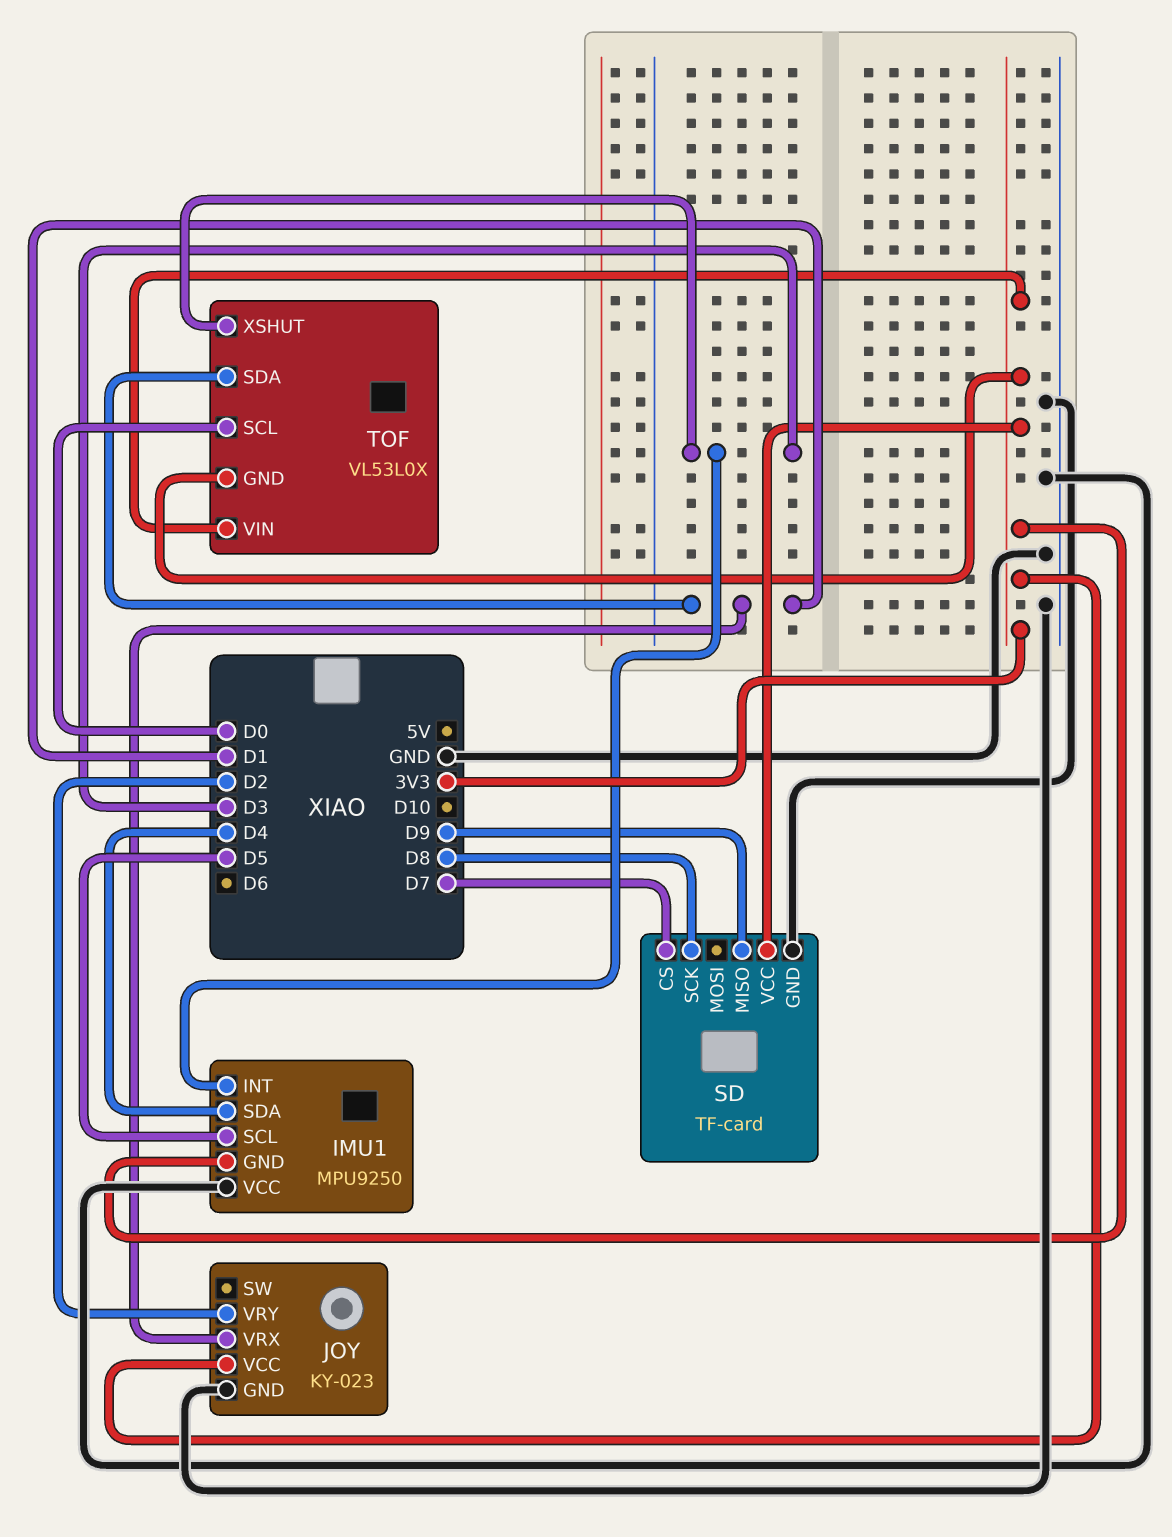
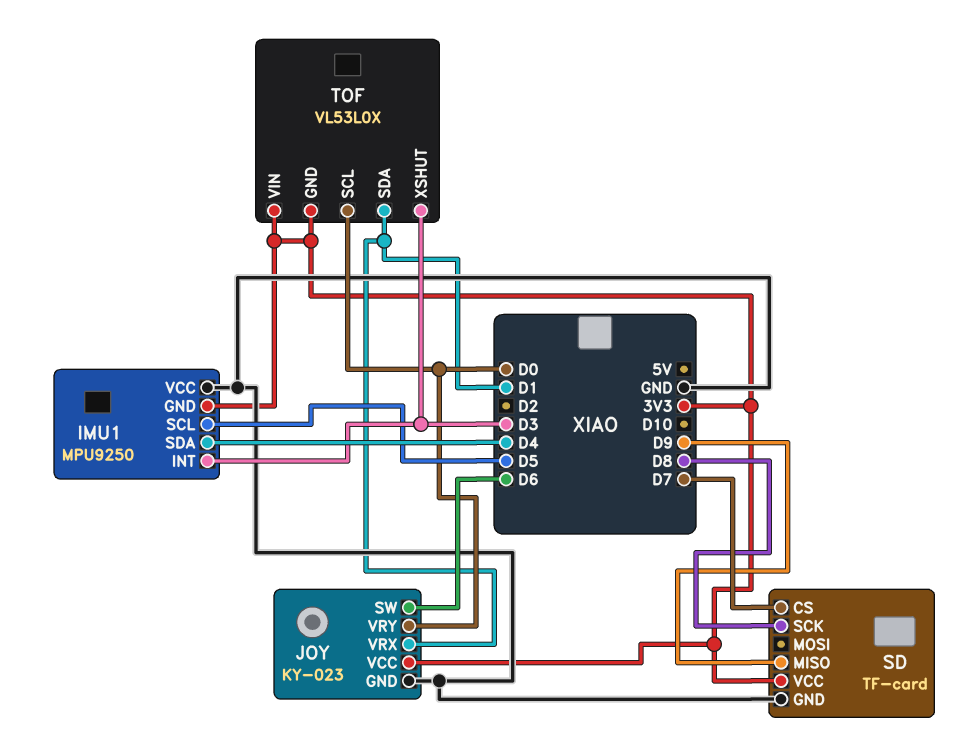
JOY pin SW: none -> D6
JOY pin VRY: D2 -> D0

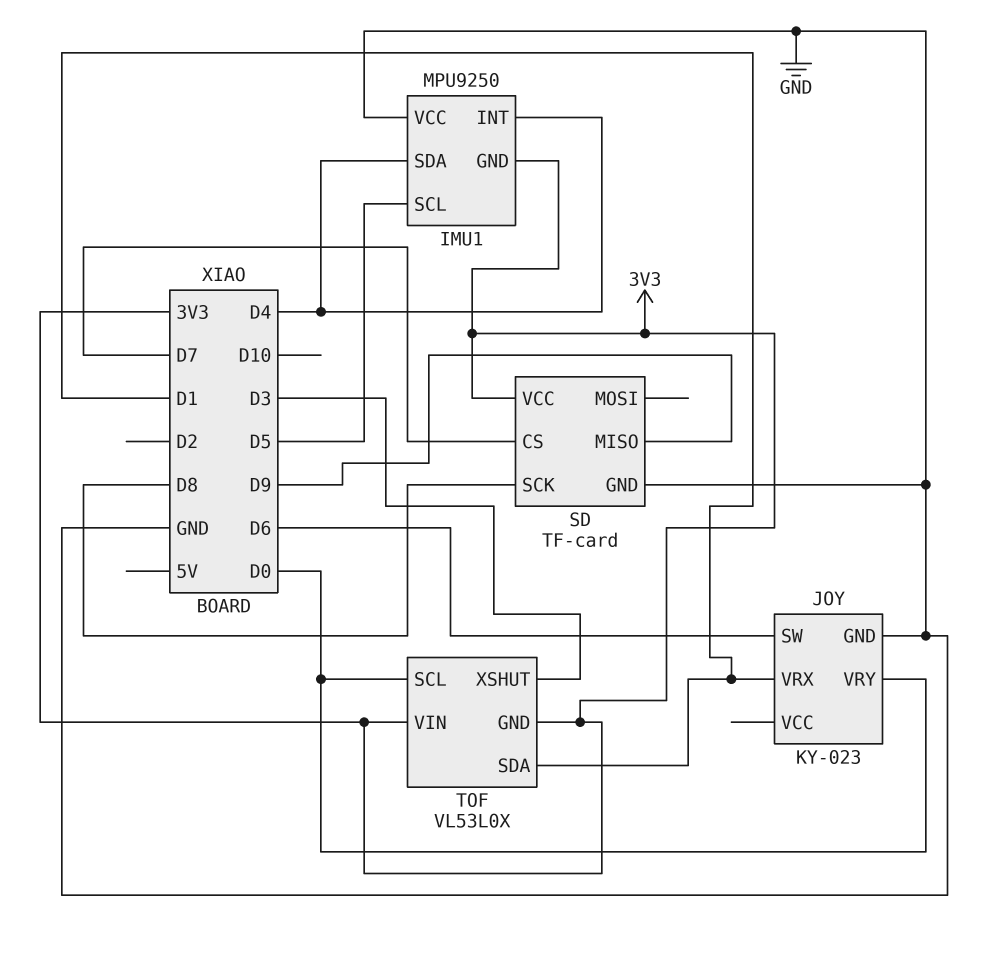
IMU1 pin INT: D3 -> D4
JOY pin VCC: 3V3 -> none

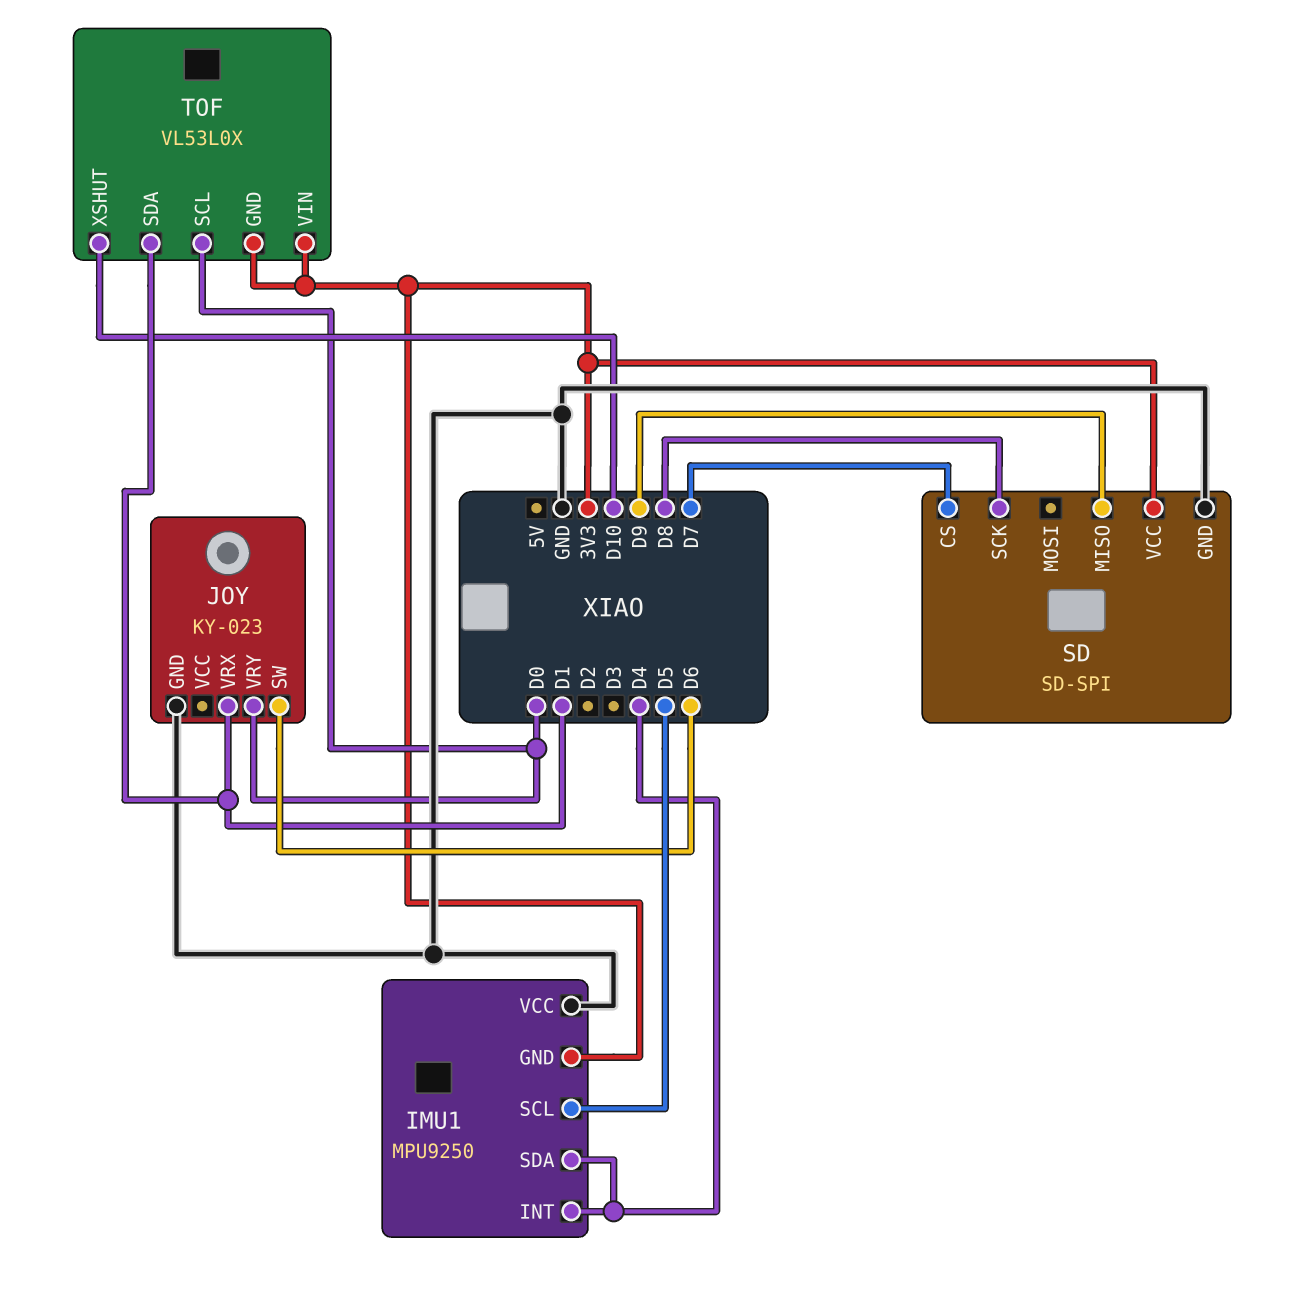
SD: TF-card -> SD-SPI
TOF pin XSHUT: D3 -> D10

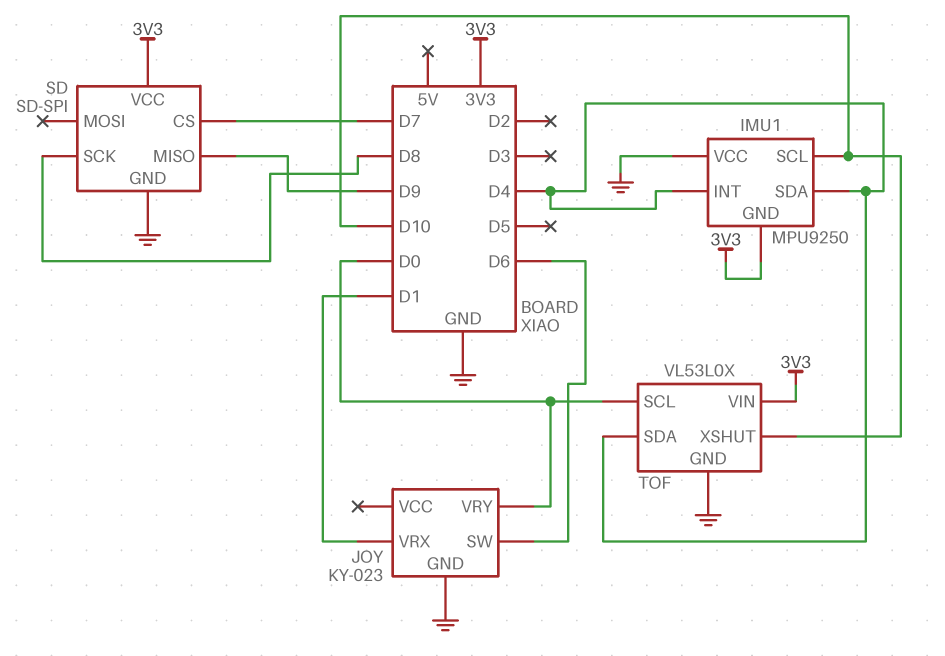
IMU1 pin SCL: D5 -> D10
TOF pin GND: 3V3 -> GND
TOF pin SDA: D1 -> D4

